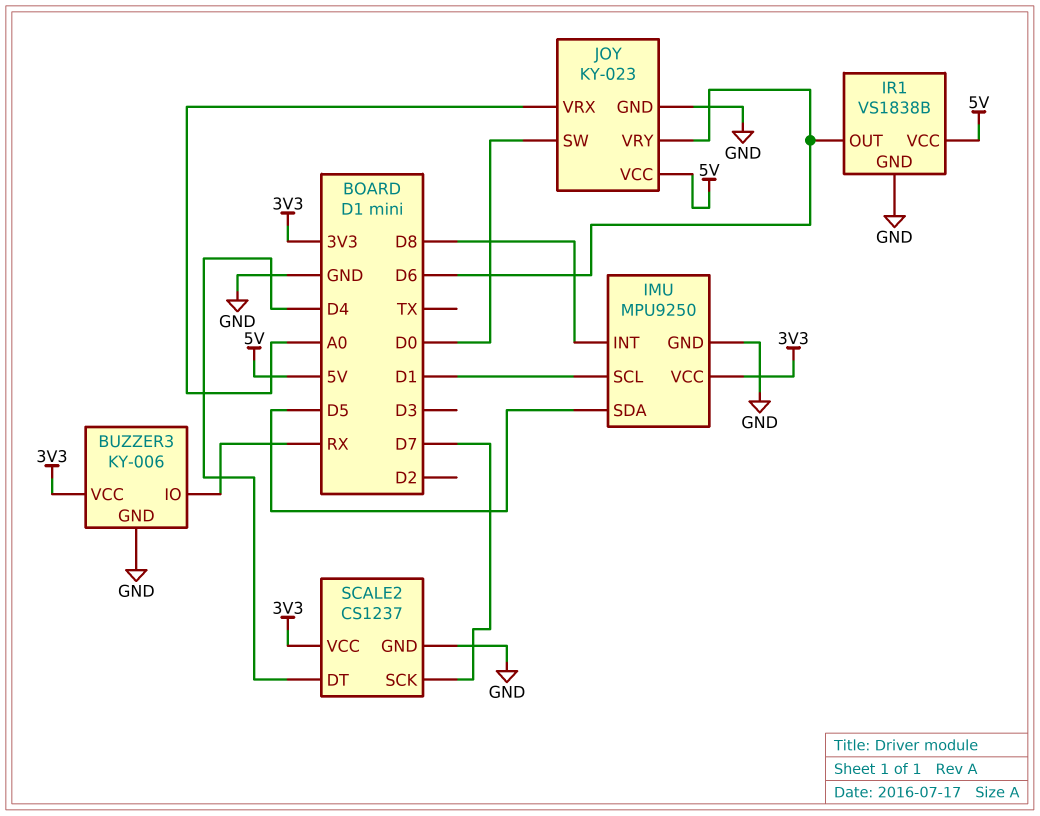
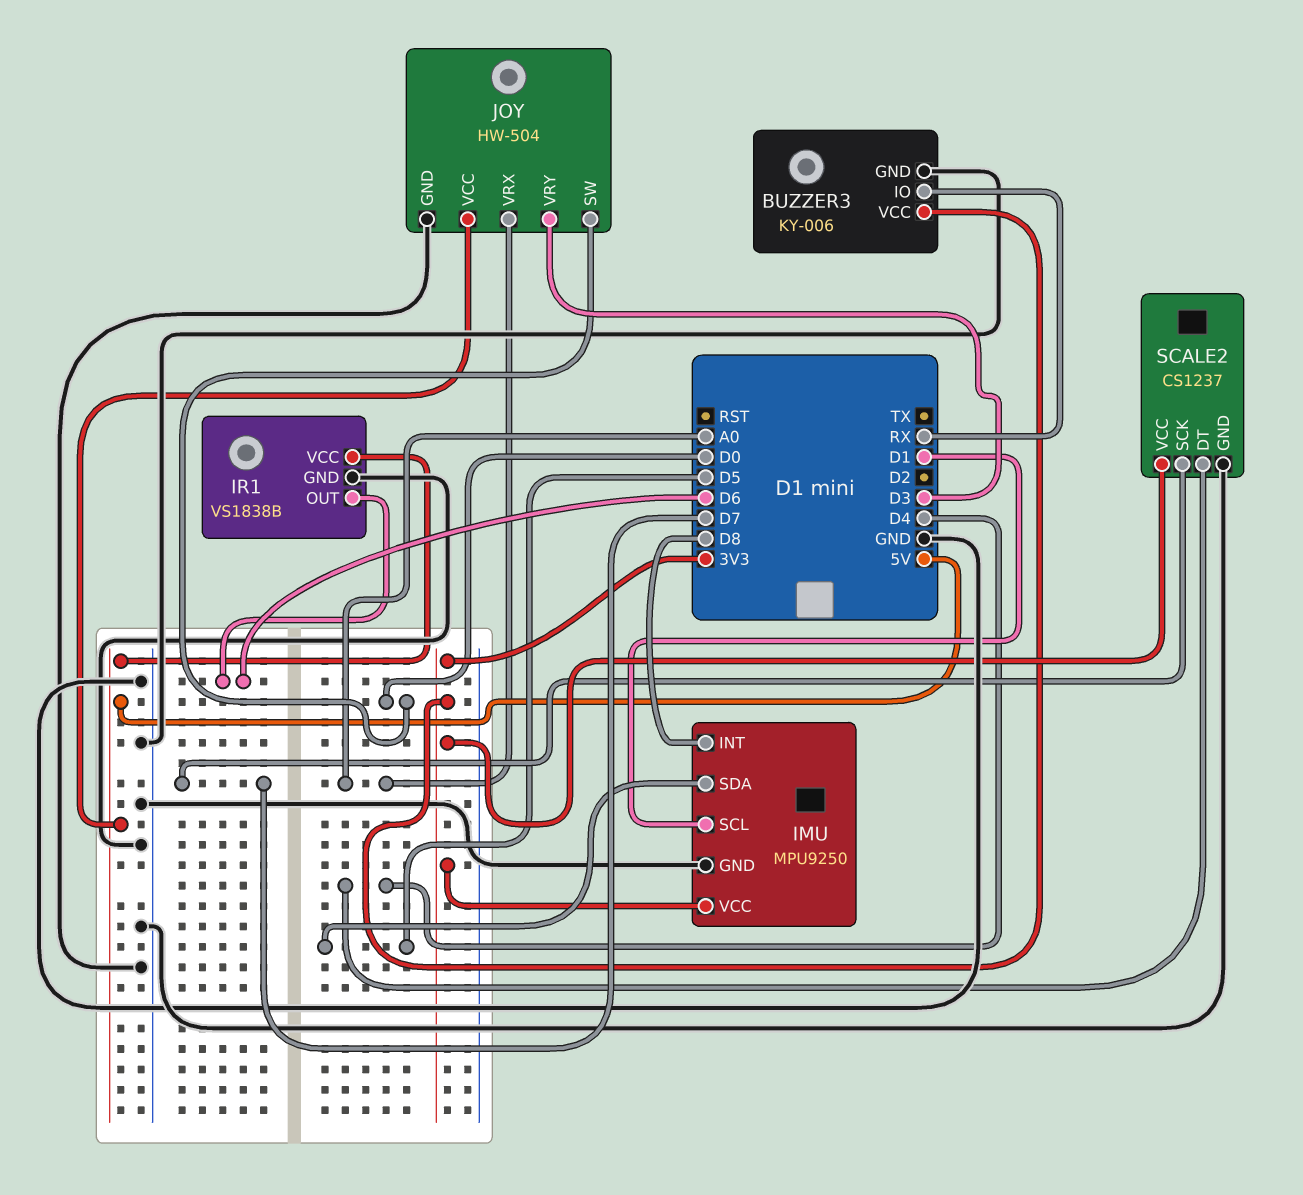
JOY: KY-023 -> HW-504
JOY pin VRY: D6 -> D3

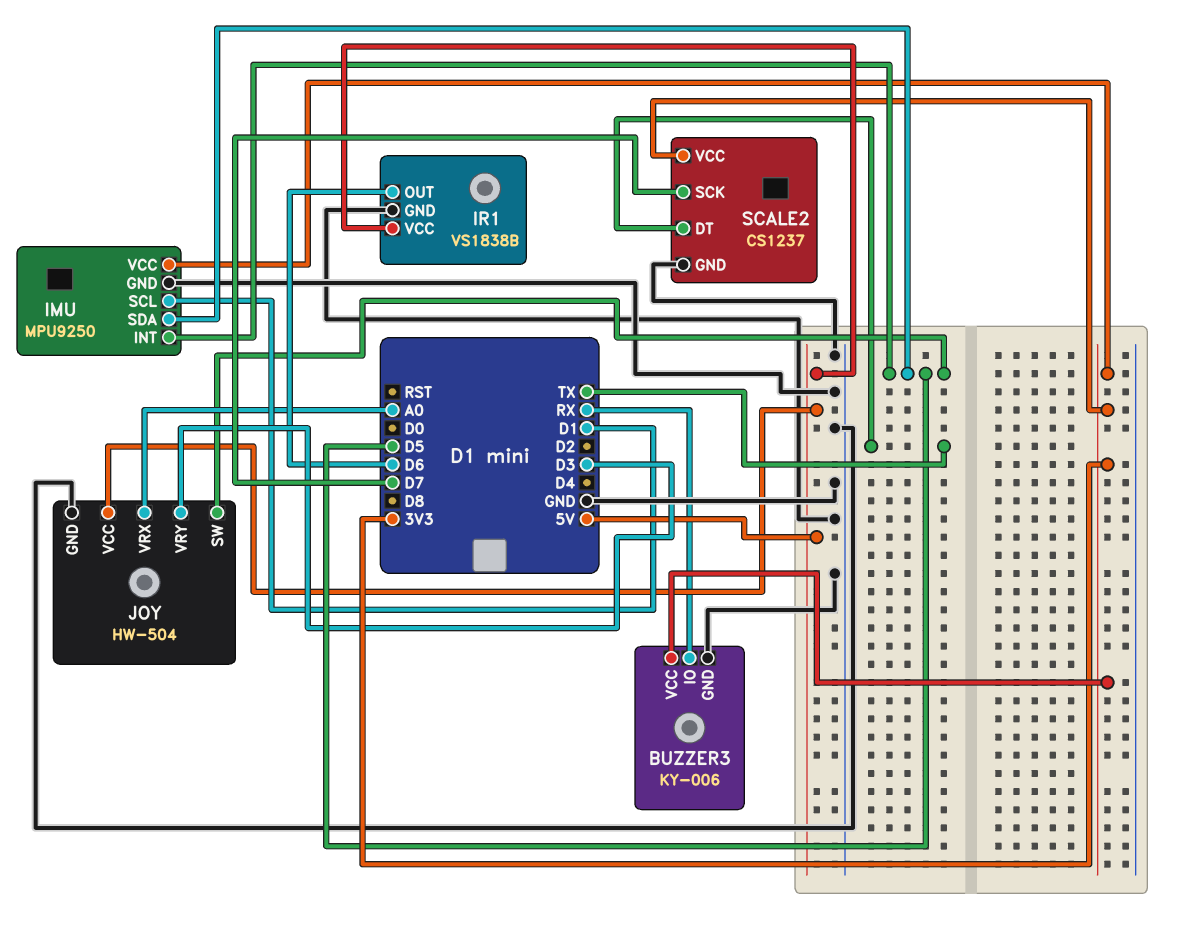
IMU pin INT: D8 -> D5
JOY pin SW: D0 -> D5
SCALE2 pin DT: D4 -> TX

